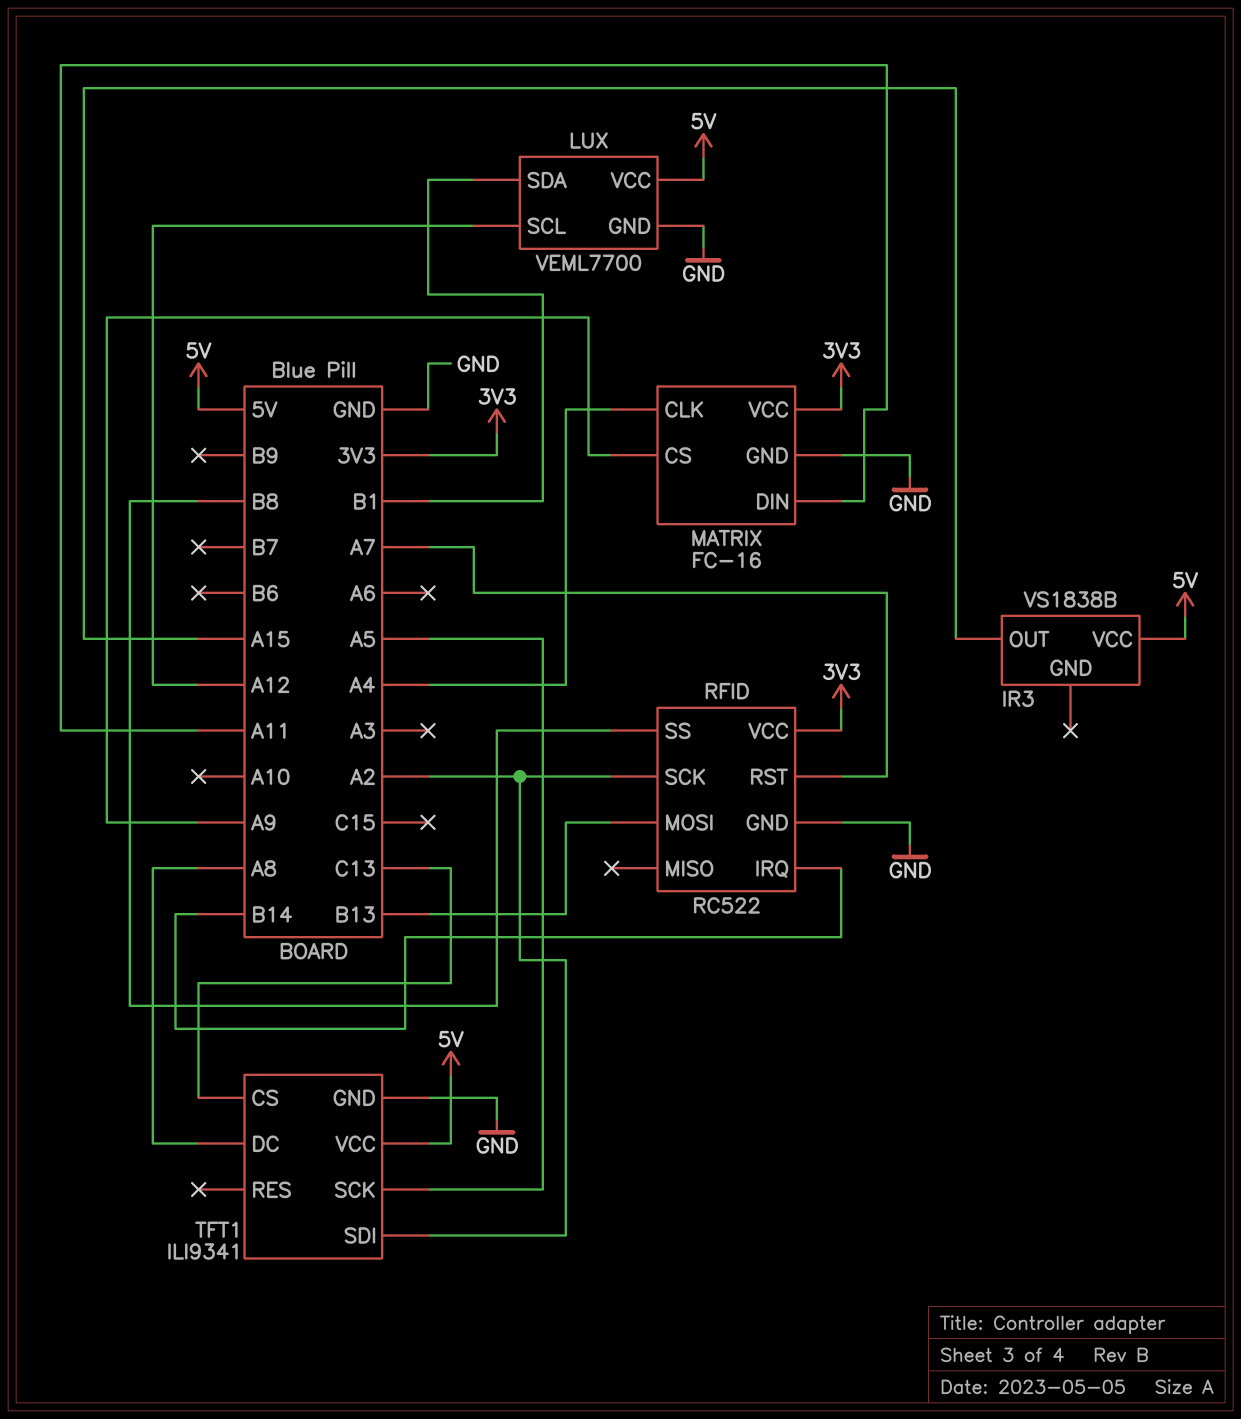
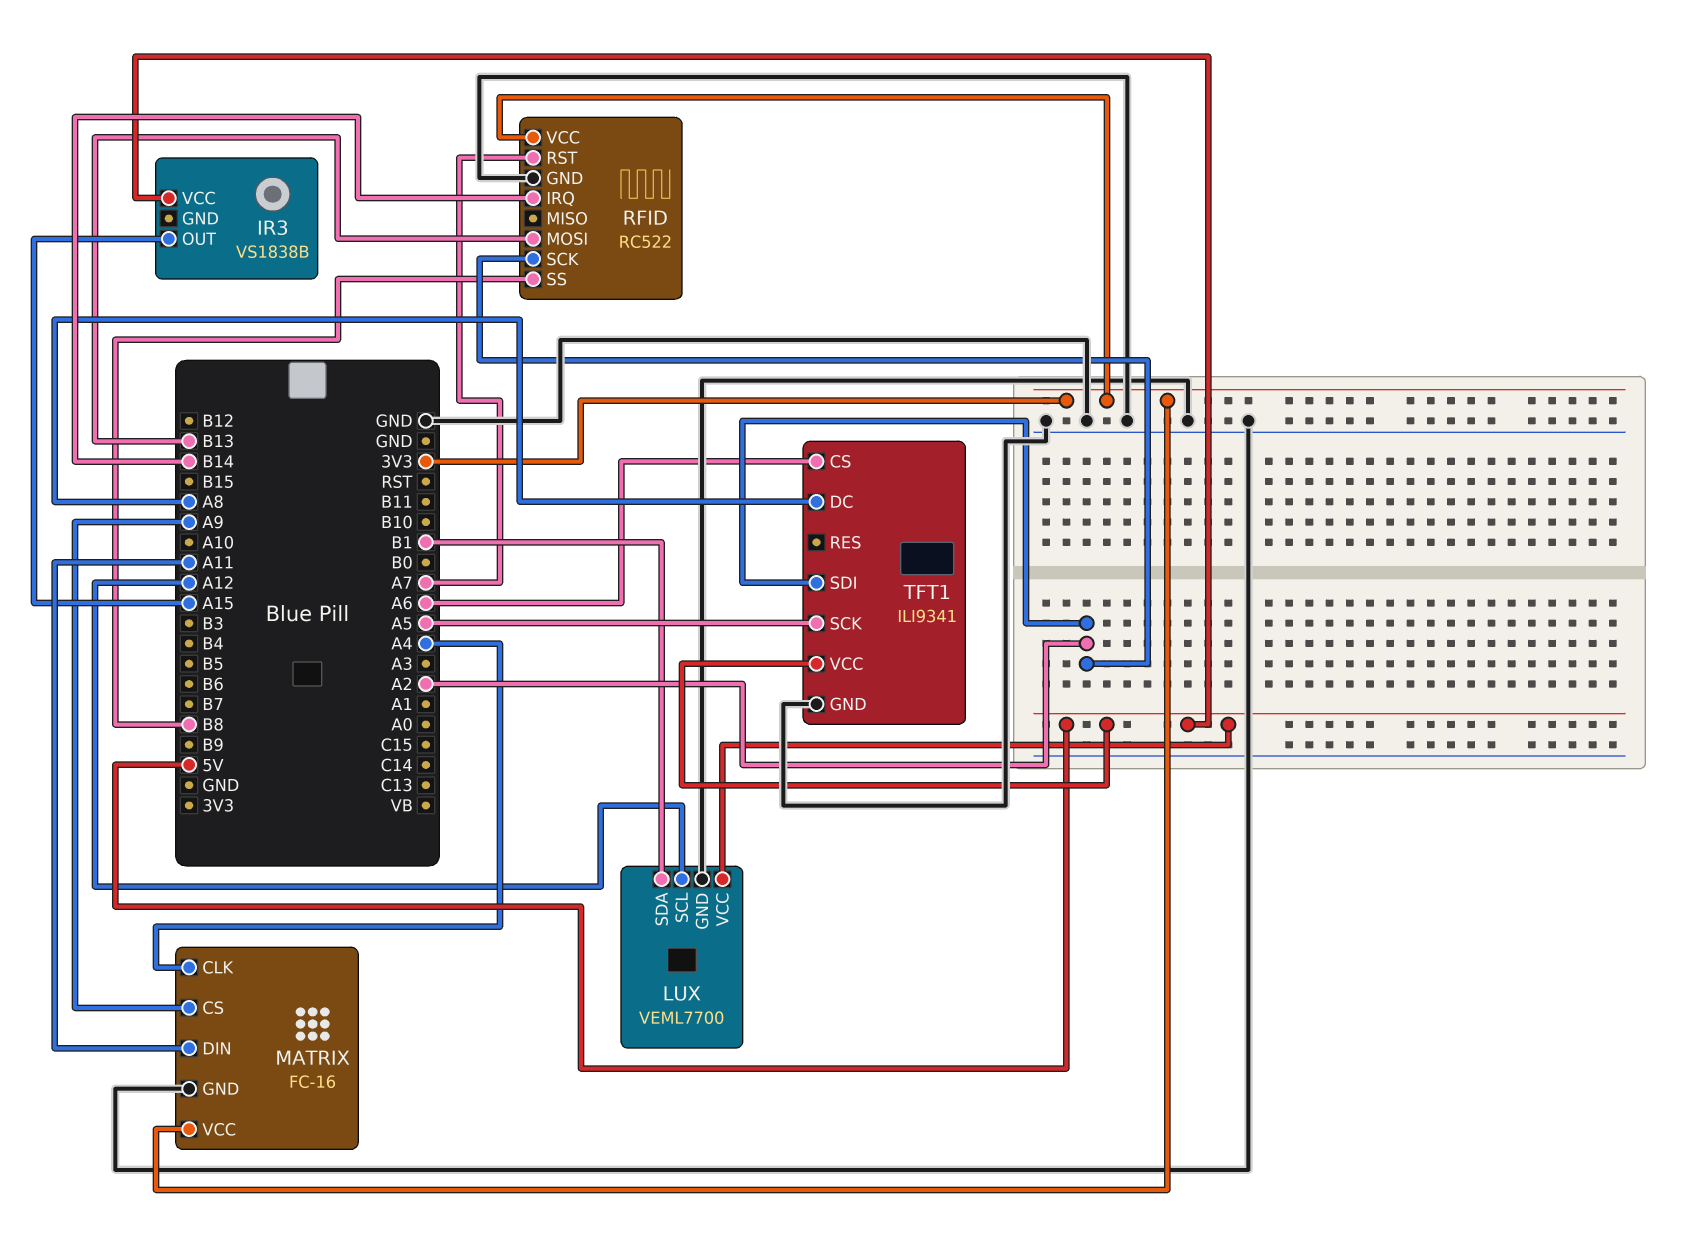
TFT1 pin CS: C13 -> A6

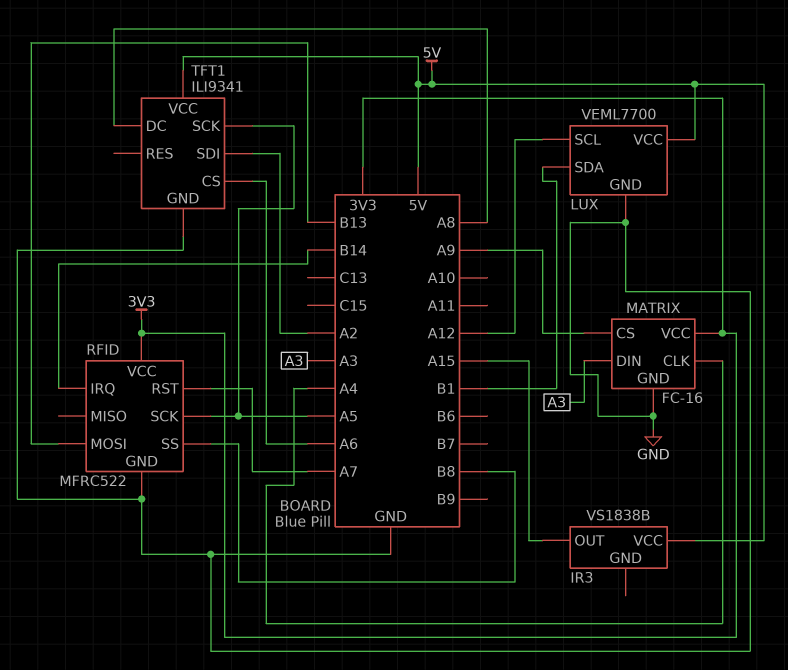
MATRIX pin DIN: A11 -> A3
RFID: RC522 -> MFRC522
RFID pin SCK: A2 -> A5

